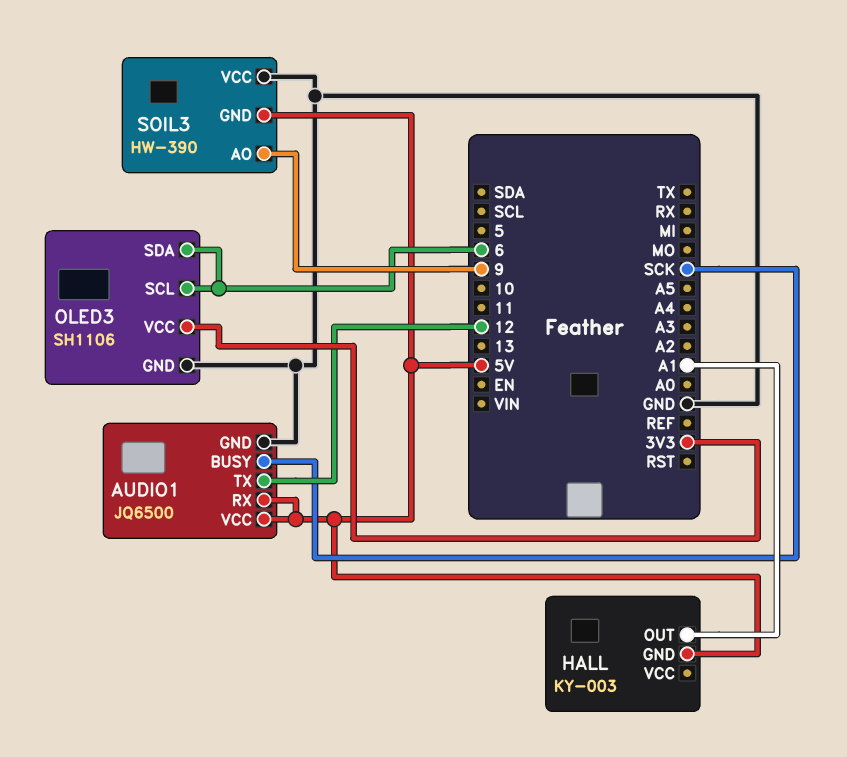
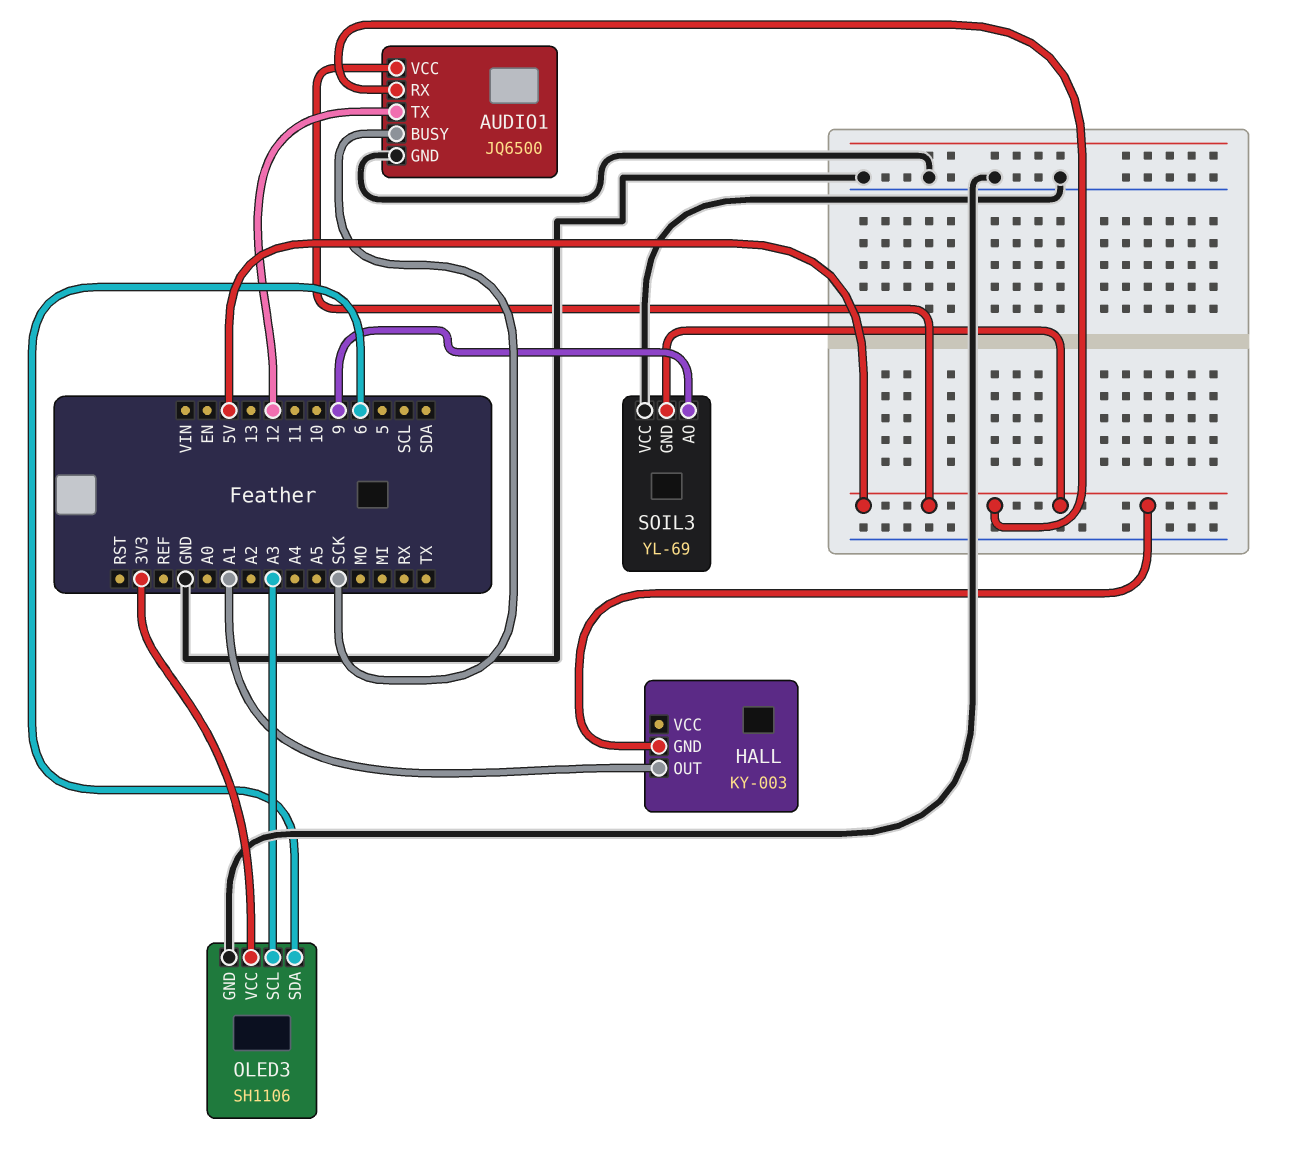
OLED3 pin SCL: 6 -> A3
SOIL3: HW-390 -> YL-69

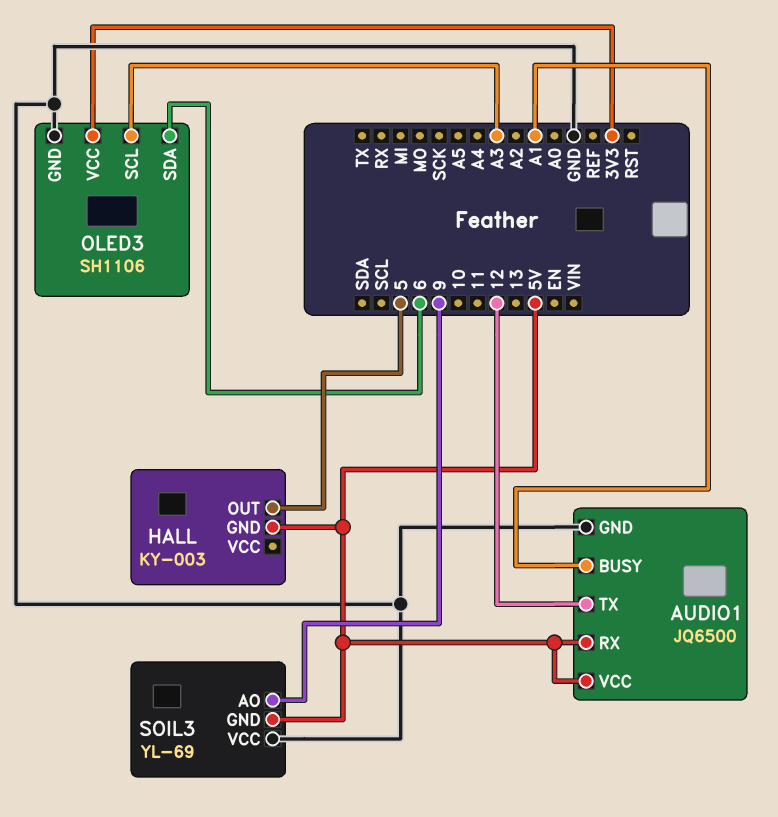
AUDIO1 pin BUSY: SCK -> A1
HALL pin OUT: A1 -> 5

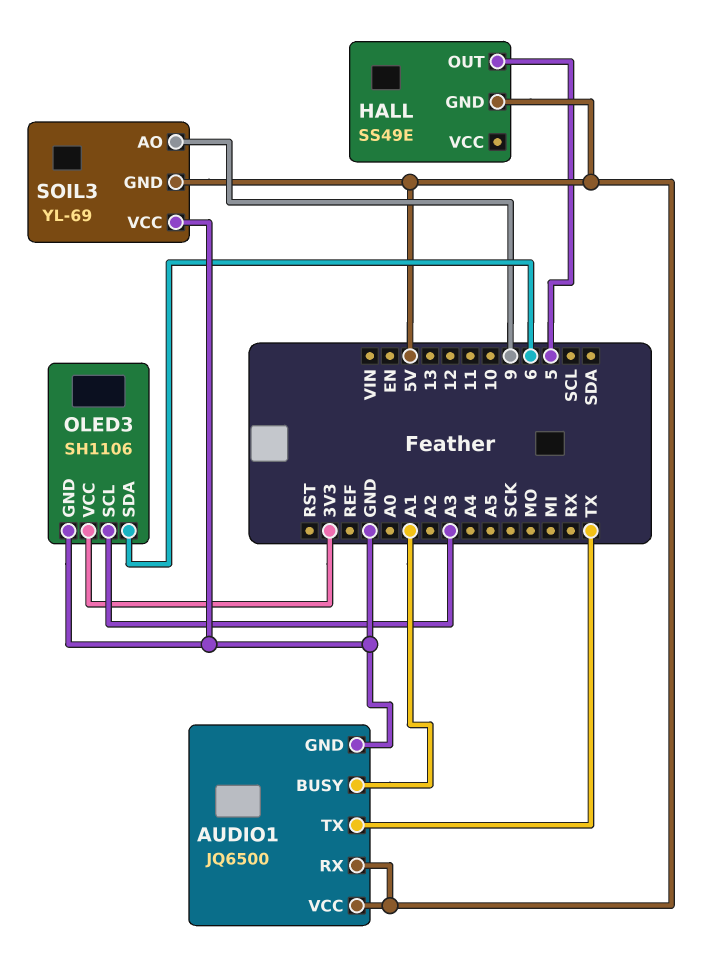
AUDIO1 pin TX: 12 -> TX
HALL: KY-003 -> SS49E

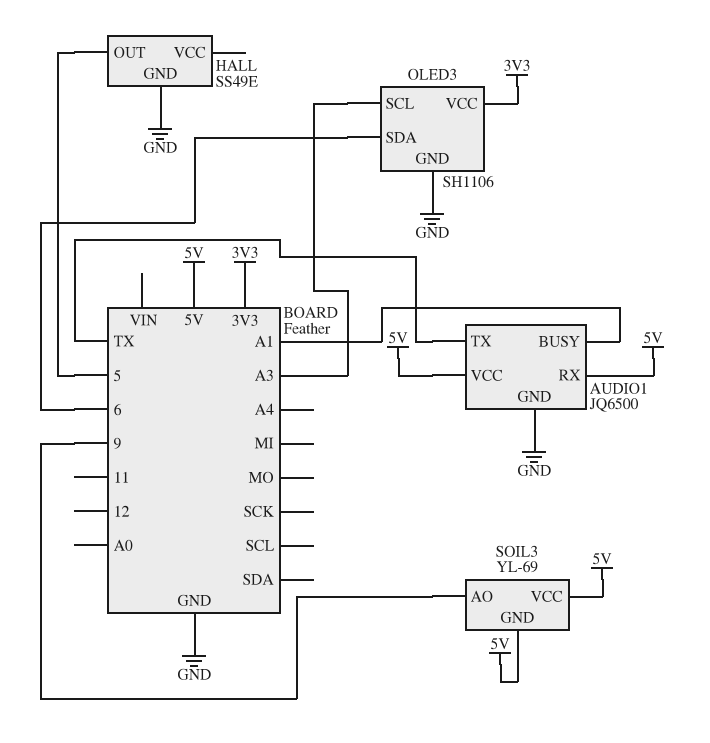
HALL pin GND: 5V -> GND
SOIL3 pin VCC: GND -> 5V

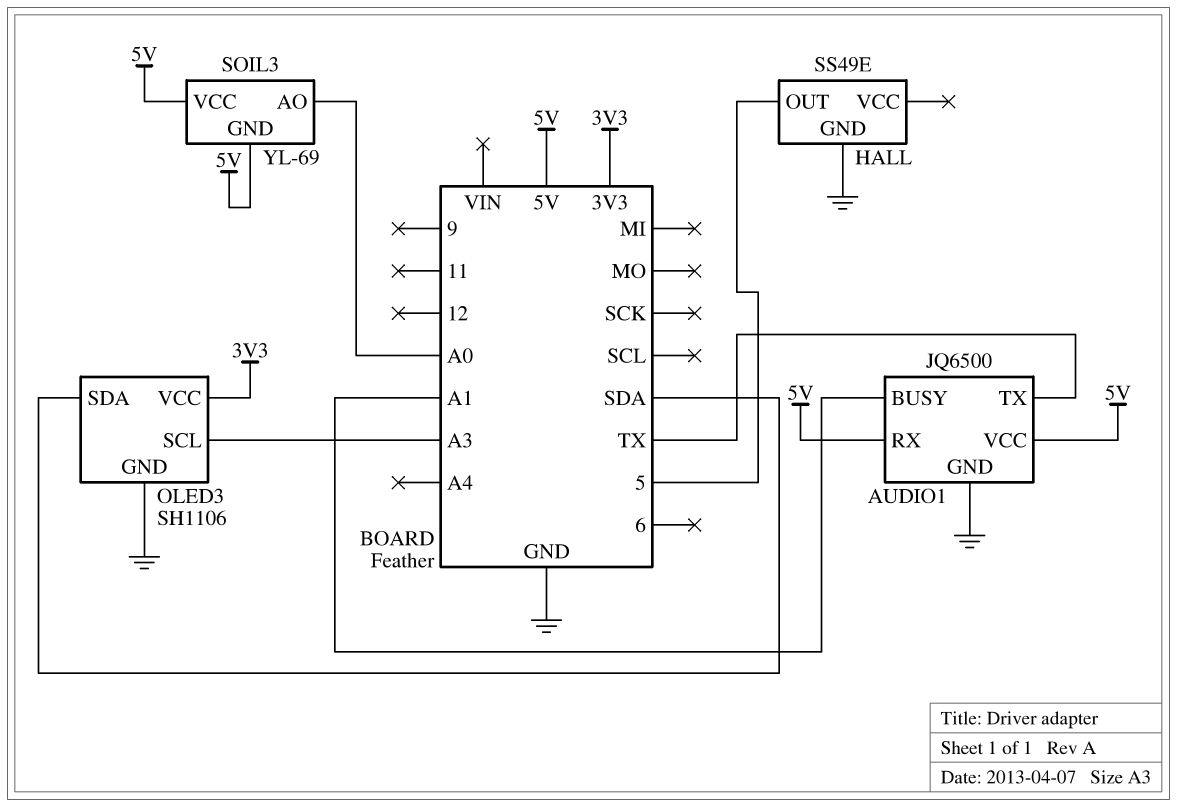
OLED3 pin SDA: 6 -> SDA
SOIL3 pin AO: 9 -> A0

